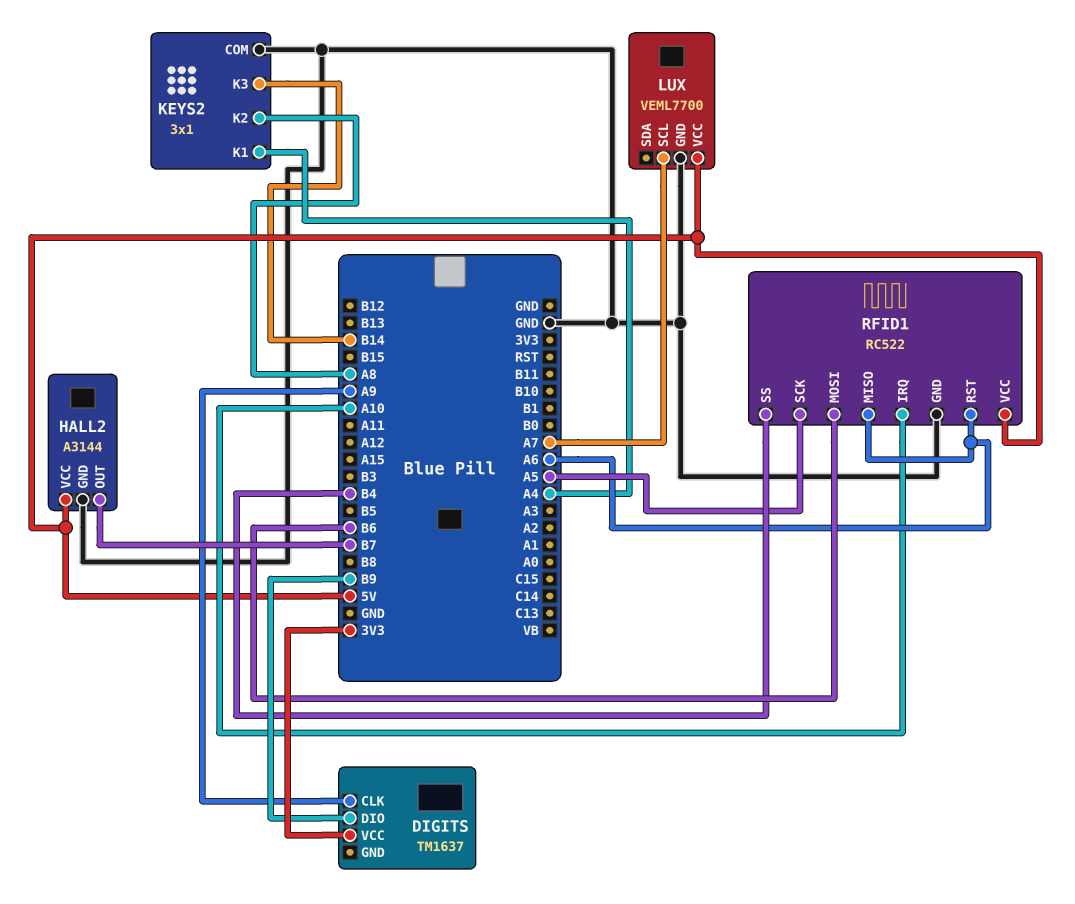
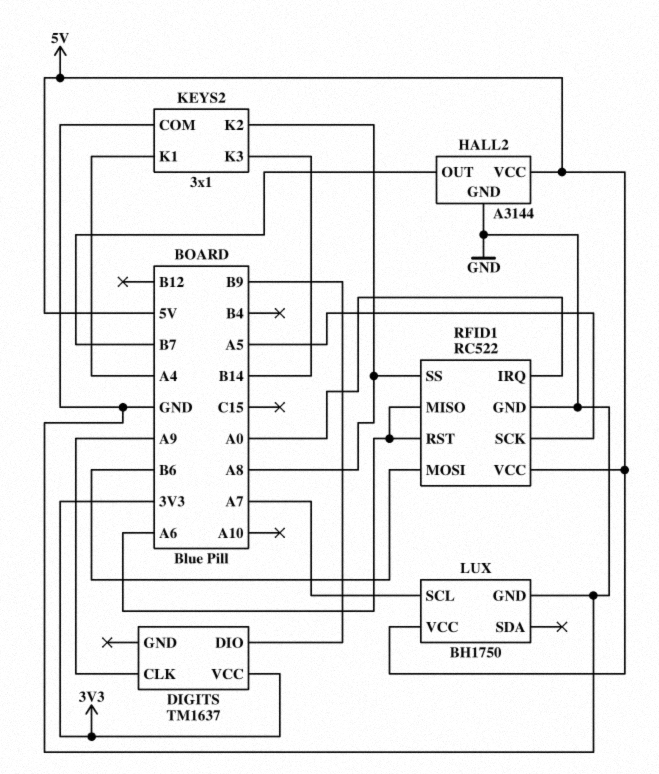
LUX: VEML7700 -> BH1750
RFID1 pin IRQ: A10 -> A0
RFID1 pin SS: B4 -> A8

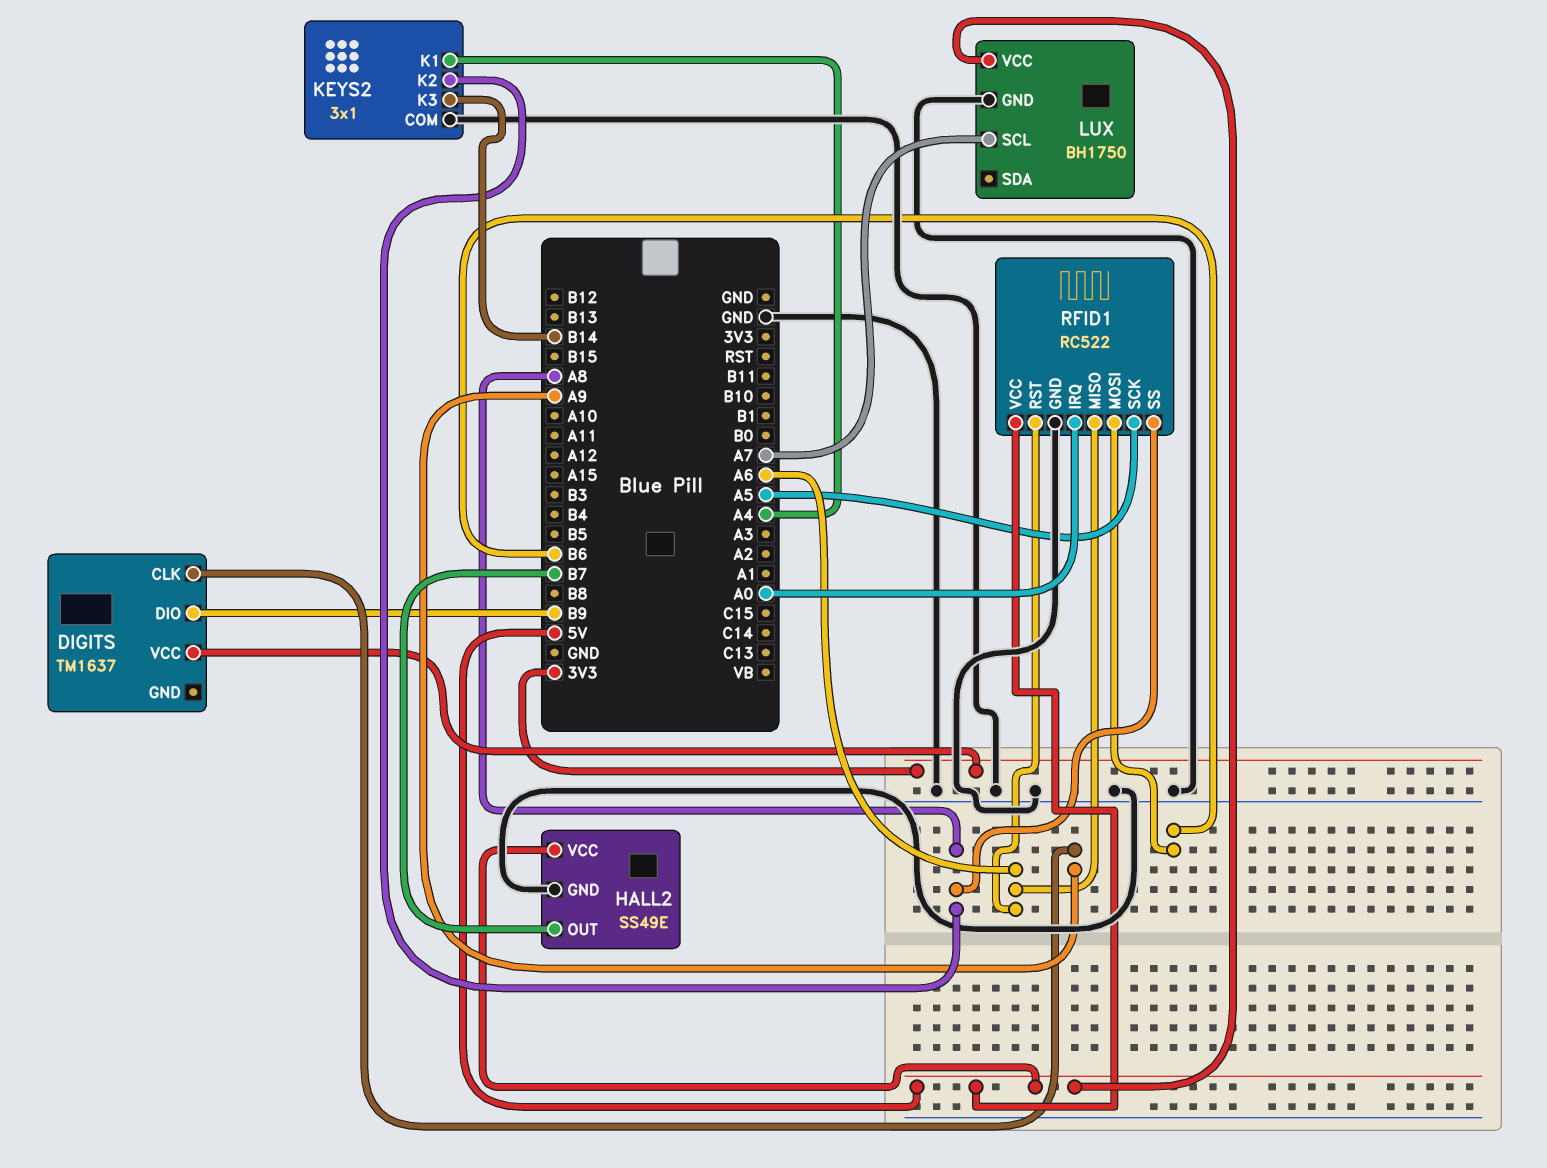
HALL2: A3144 -> SS49E

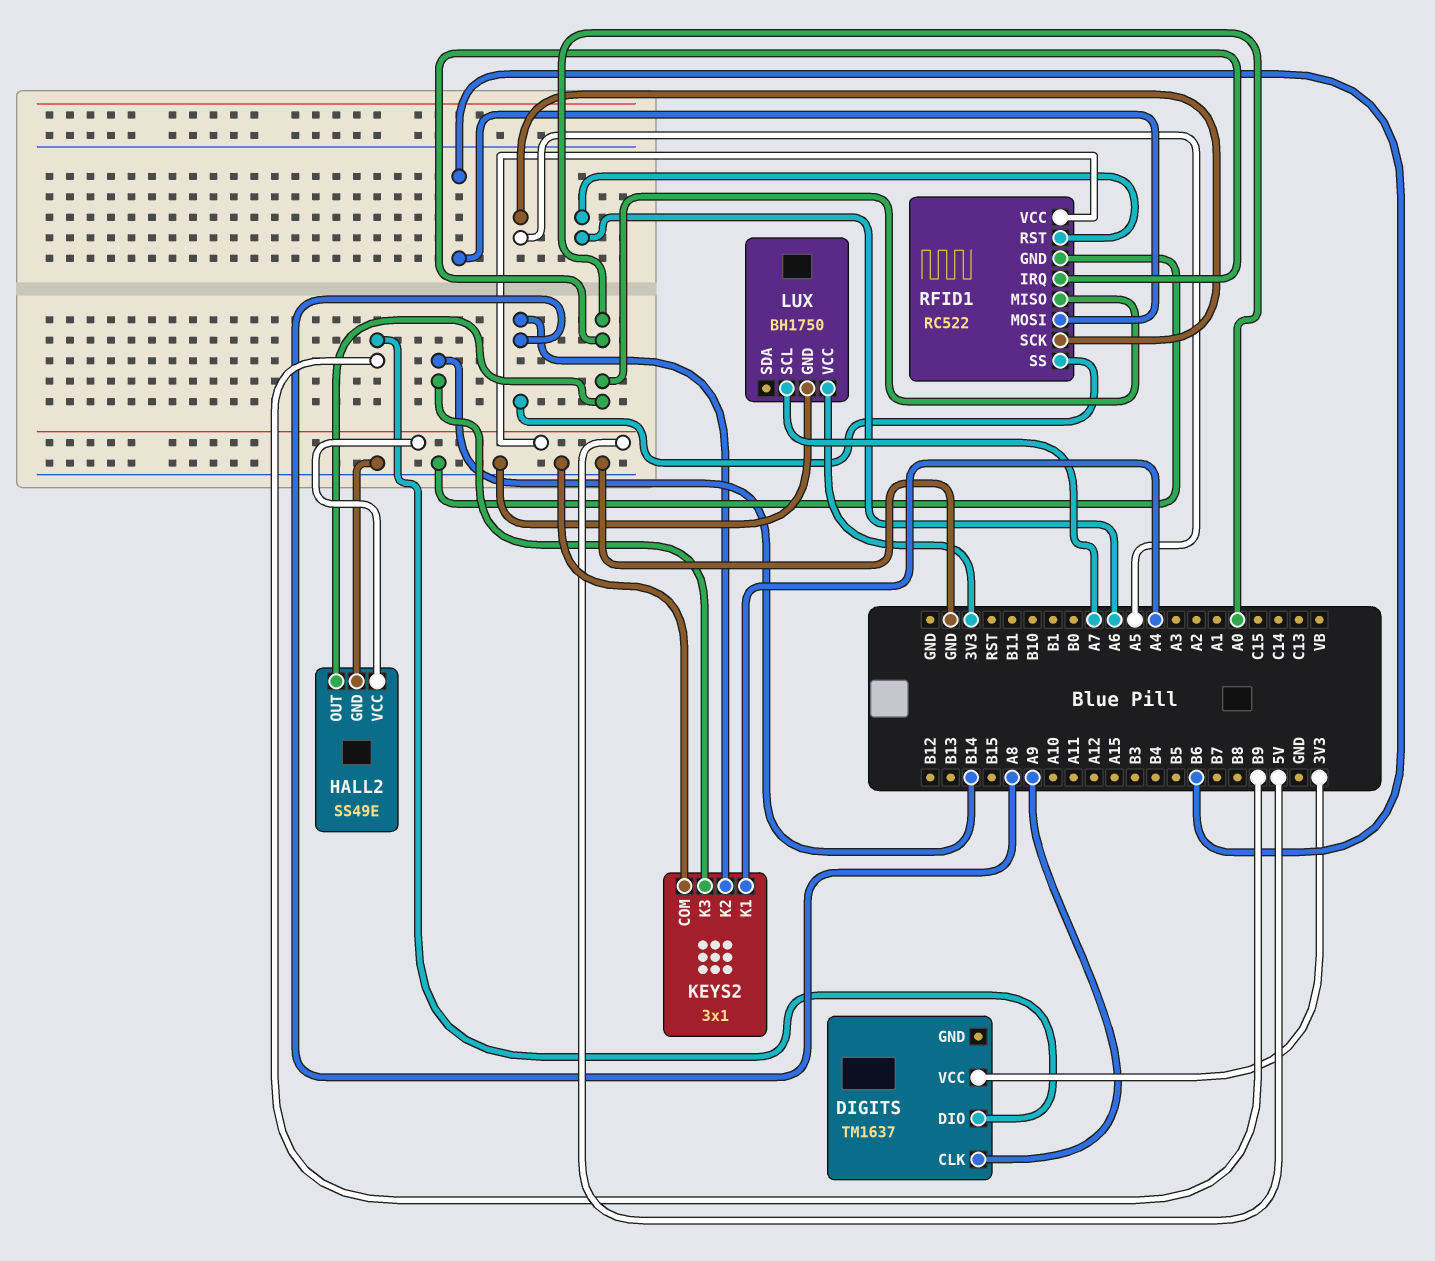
HALL2 pin OUT: B7 -> A0
LUX pin VCC: 5V -> 3V3
RFID1 pin MISO: A6 -> A0

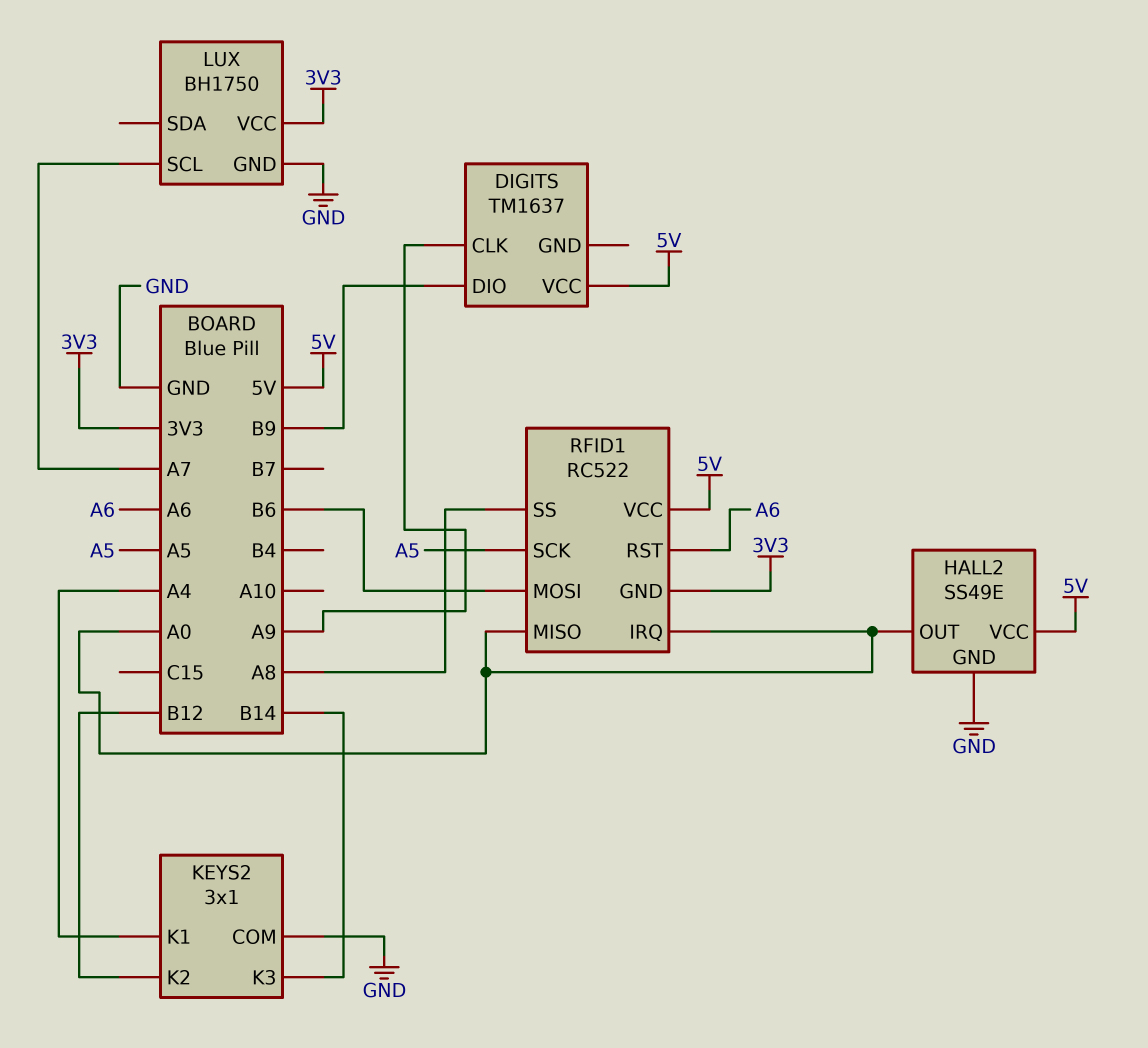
DIGITS pin VCC: 3V3 -> 5V
KEYS2 pin K2: A8 -> B12
RFID1 pin GND: GND -> 3V3

